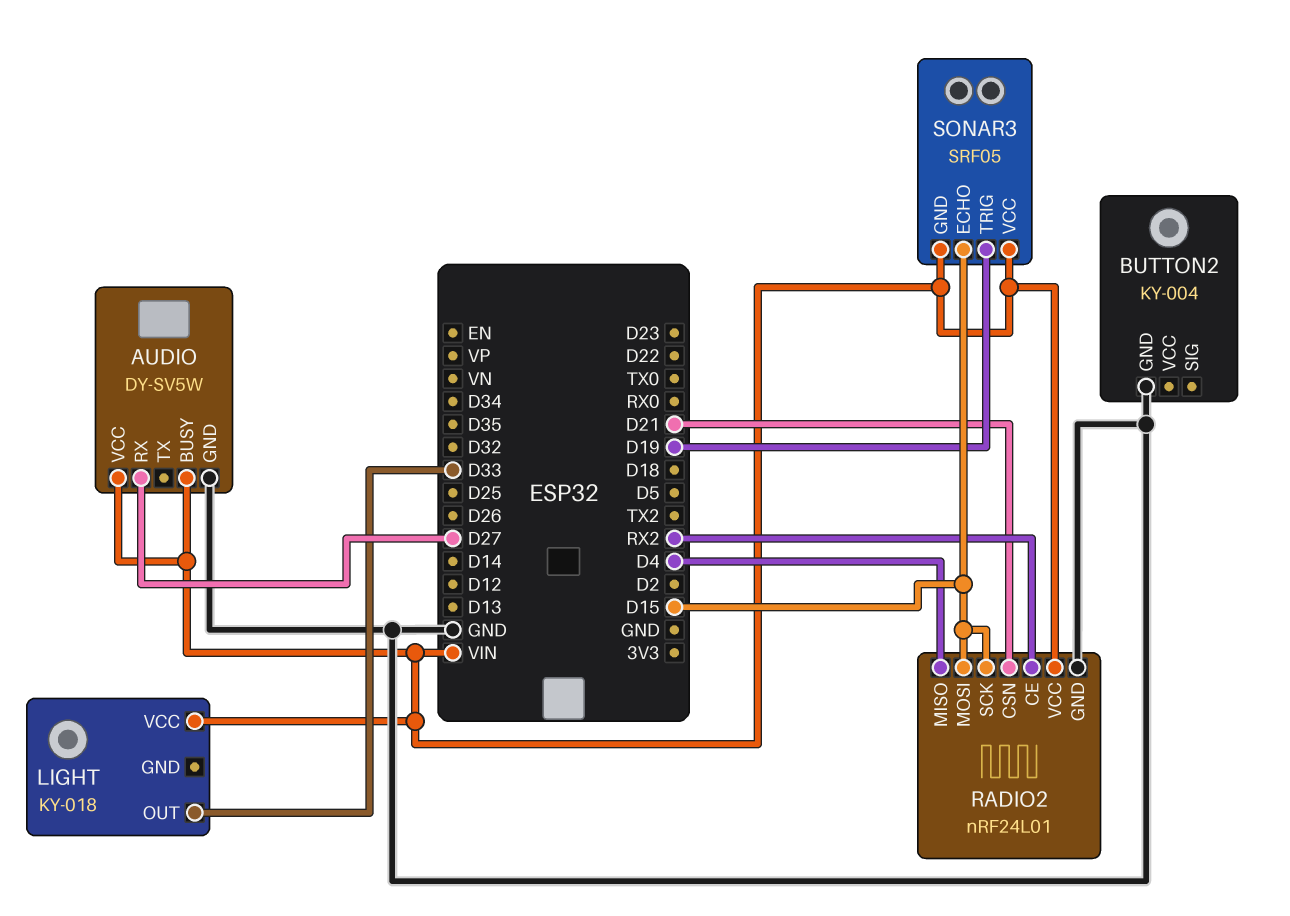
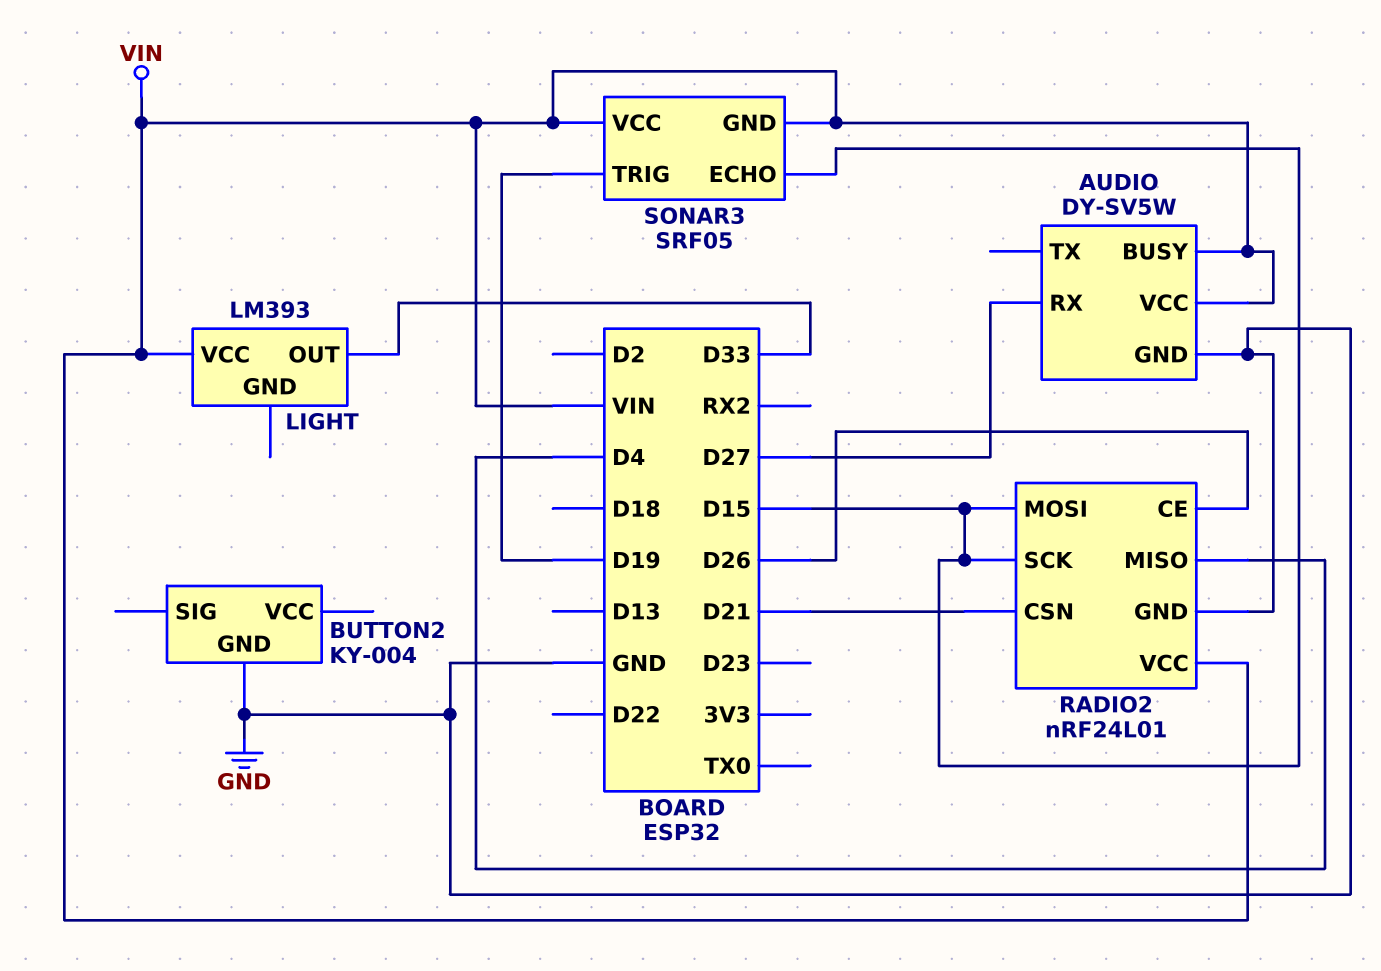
LIGHT: KY-018 -> LM393
RADIO2 pin CE: RX2 -> D26

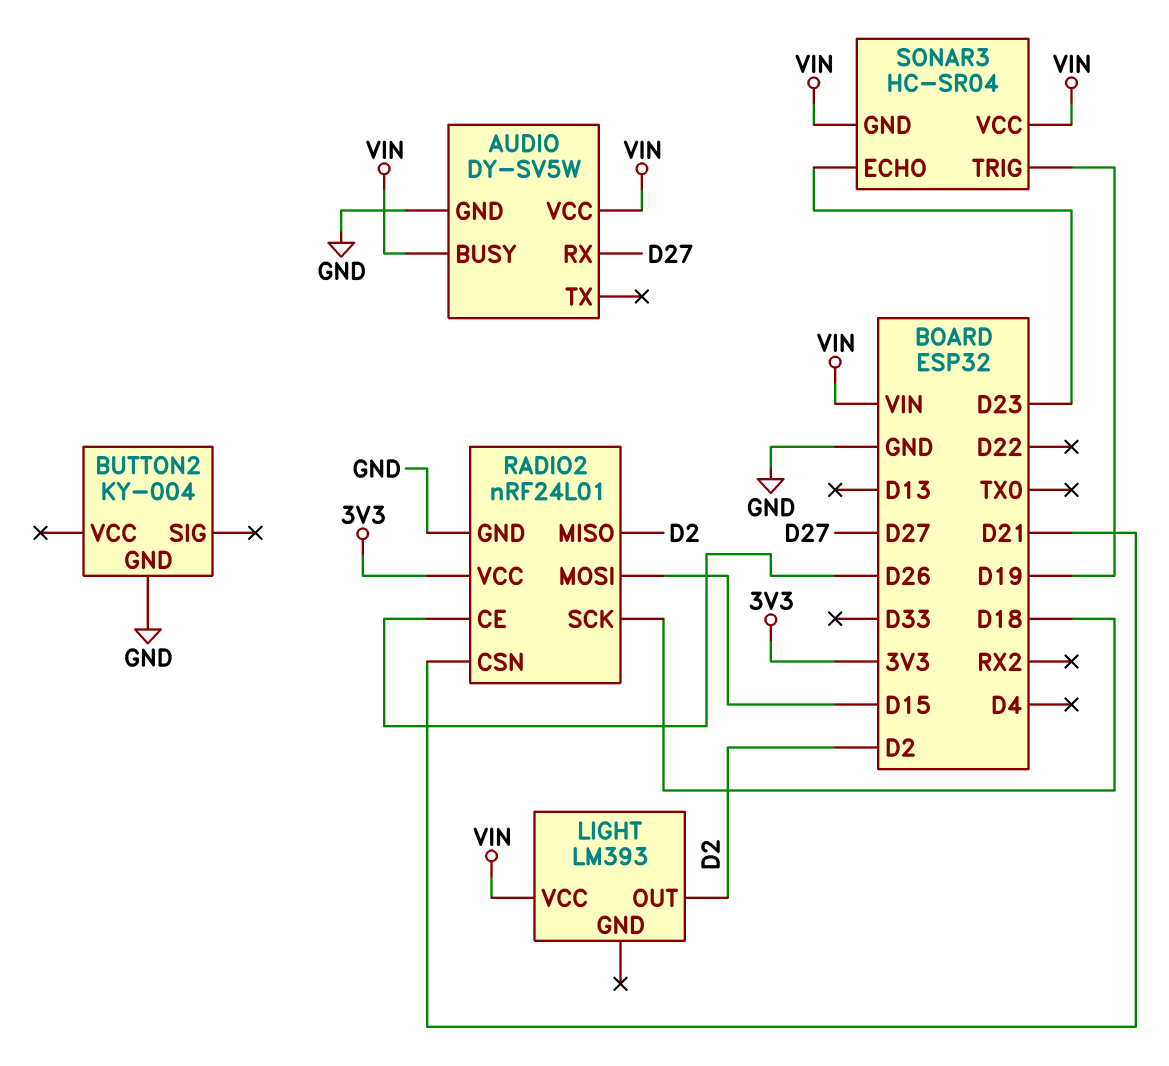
LIGHT pin OUT: D33 -> D2
RADIO2 pin MISO: D4 -> D2
RADIO2 pin SCK: D15 -> D18
RADIO2 pin VCC: VIN -> 3V3
SONAR3: SRF05 -> HC-SR04
SONAR3 pin ECHO: D15 -> D23

